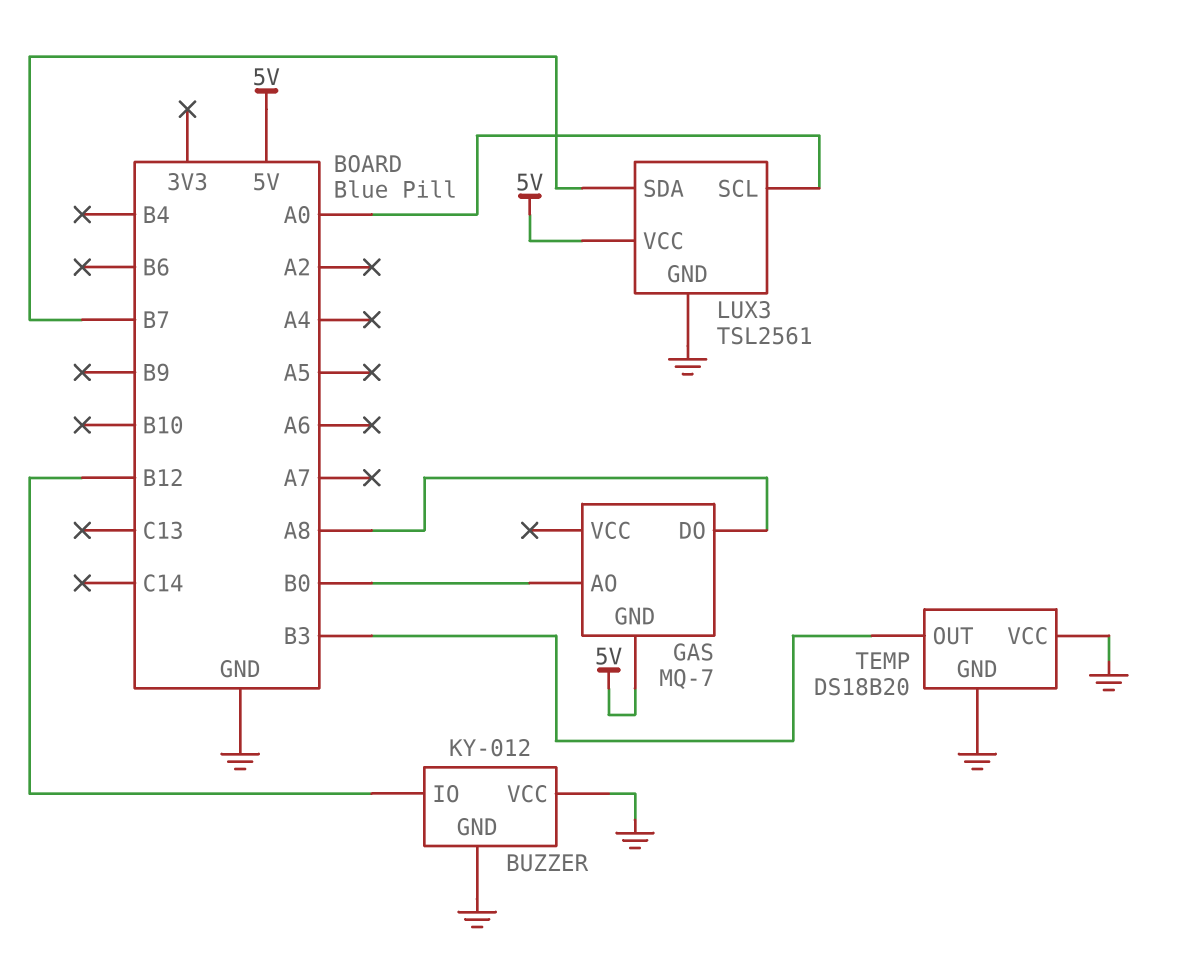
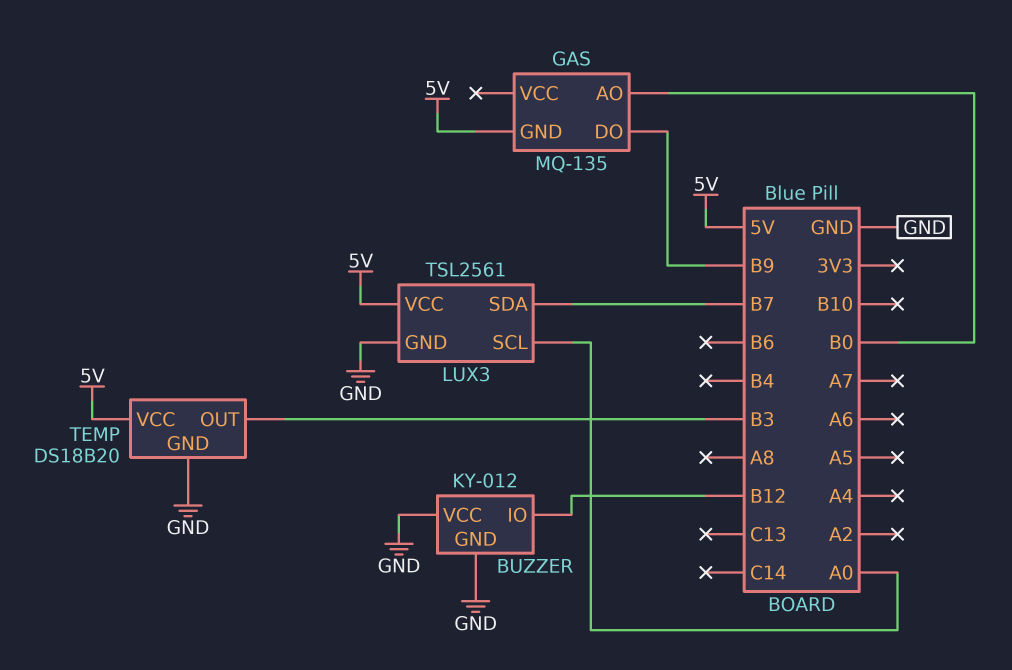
GAS: MQ-7 -> MQ-135
GAS pin DO: A8 -> B9
TEMP pin VCC: GND -> 5V

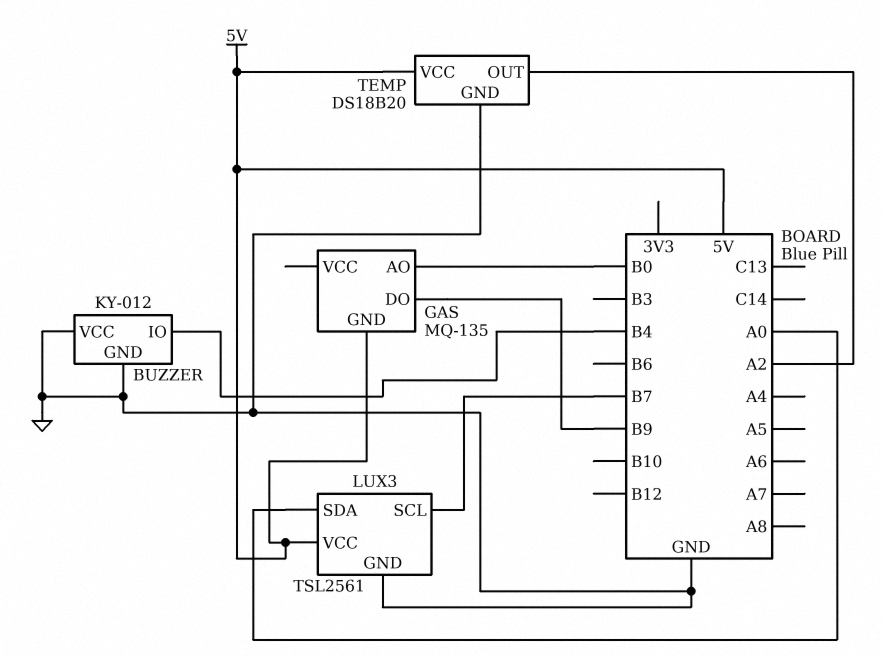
BUZZER pin IO: B12 -> B4
LUX3 pin SCL: A0 -> B7
LUX3 pin SDA: B7 -> A0
TEMP pin OUT: B3 -> A2

